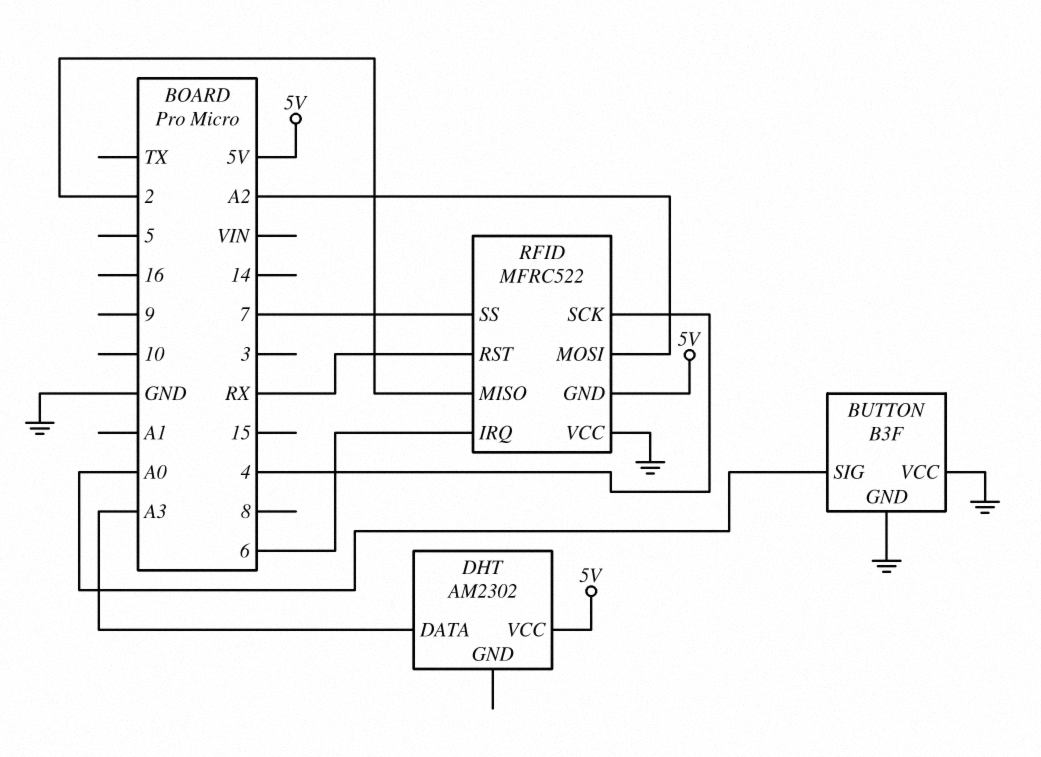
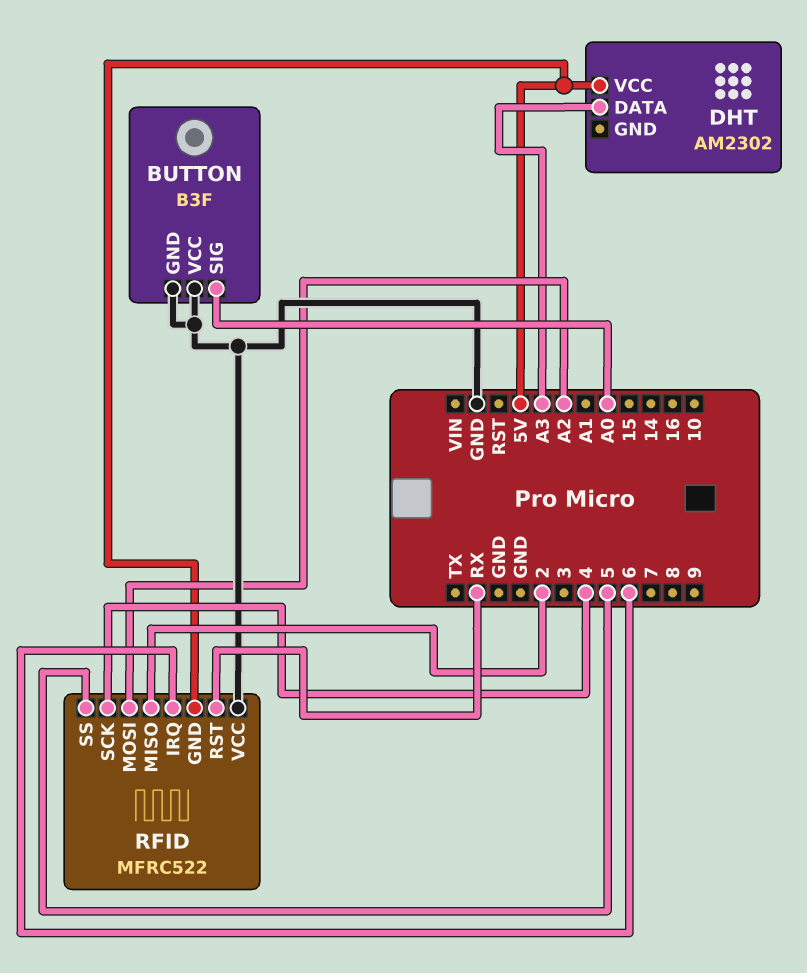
RFID pin SS: 7 -> 5

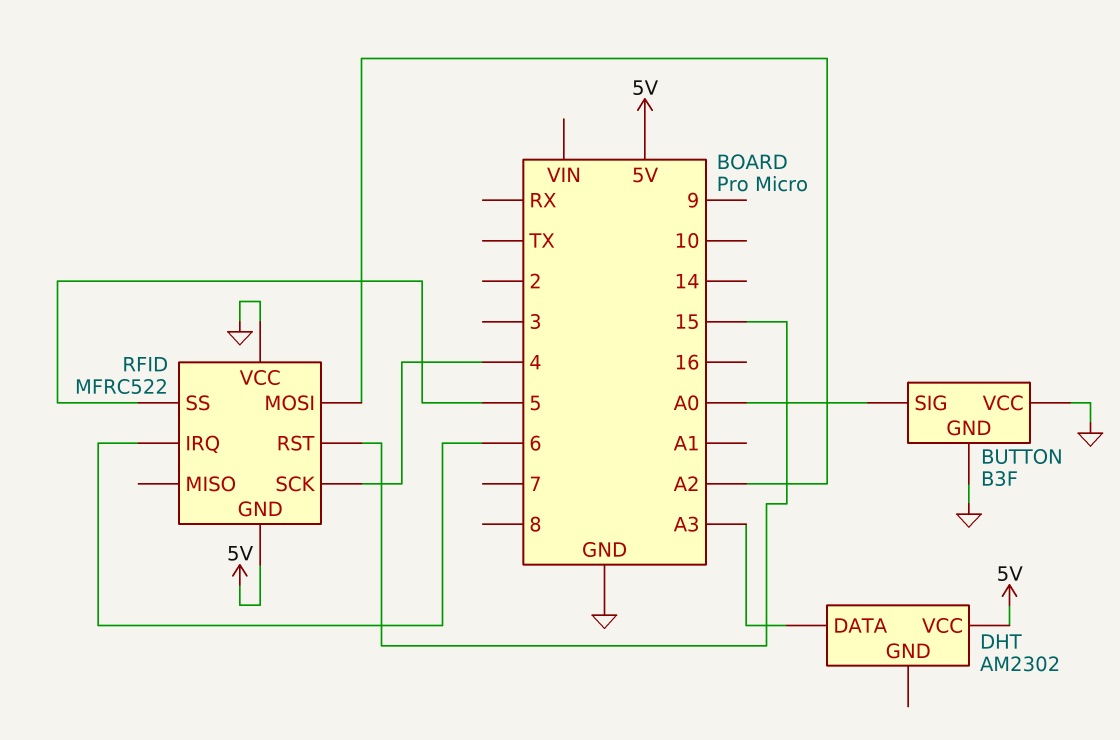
RFID pin MISO: 2 -> none
RFID pin RST: RX -> 15

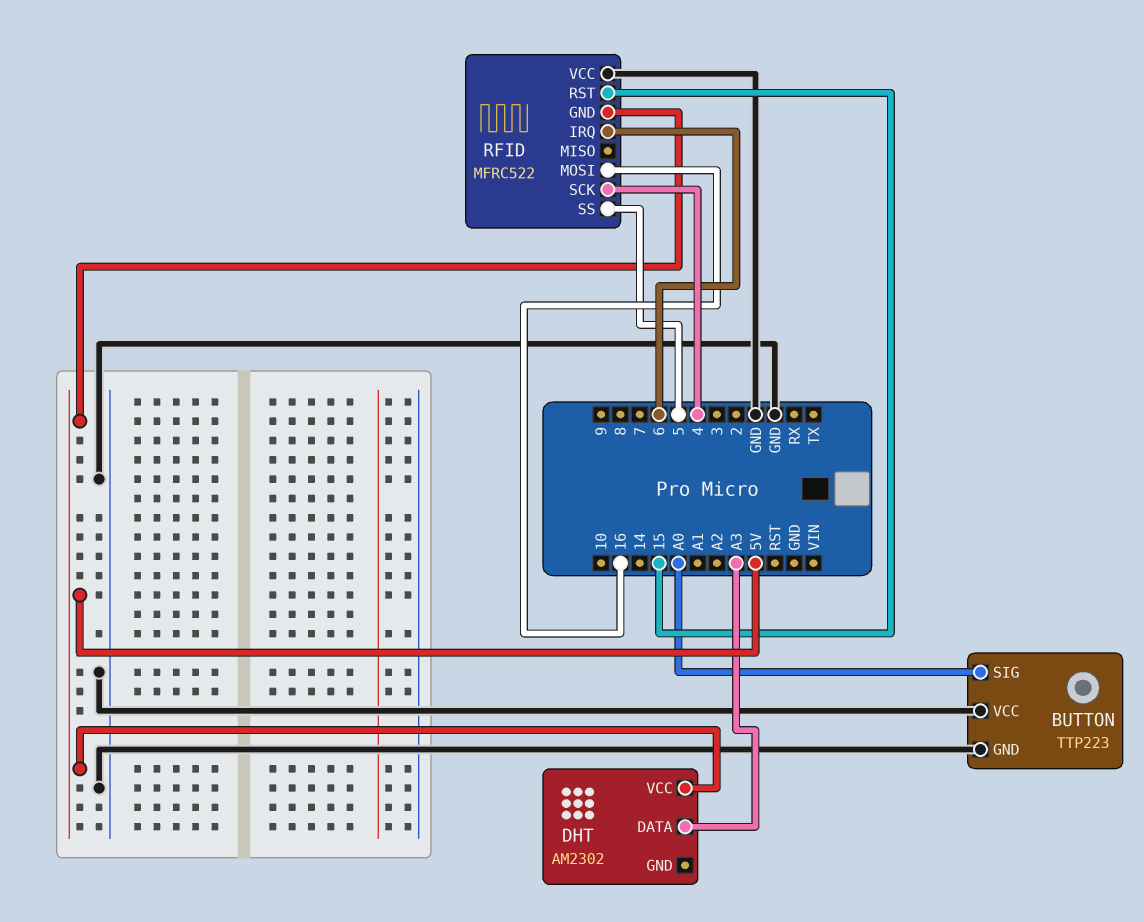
BUTTON: B3F -> TTP223
RFID pin MOSI: A2 -> 16

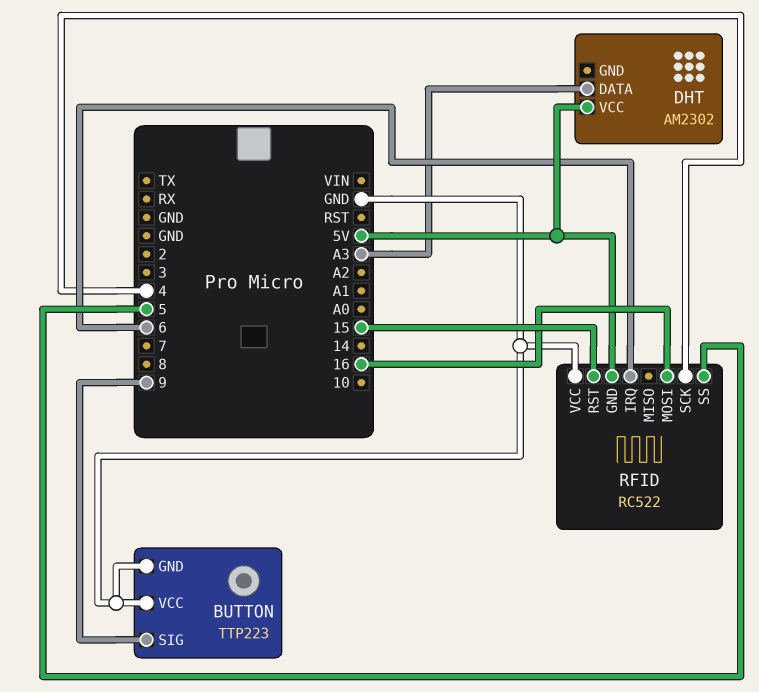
BUTTON pin SIG: A0 -> 9
RFID: MFRC522 -> RC522

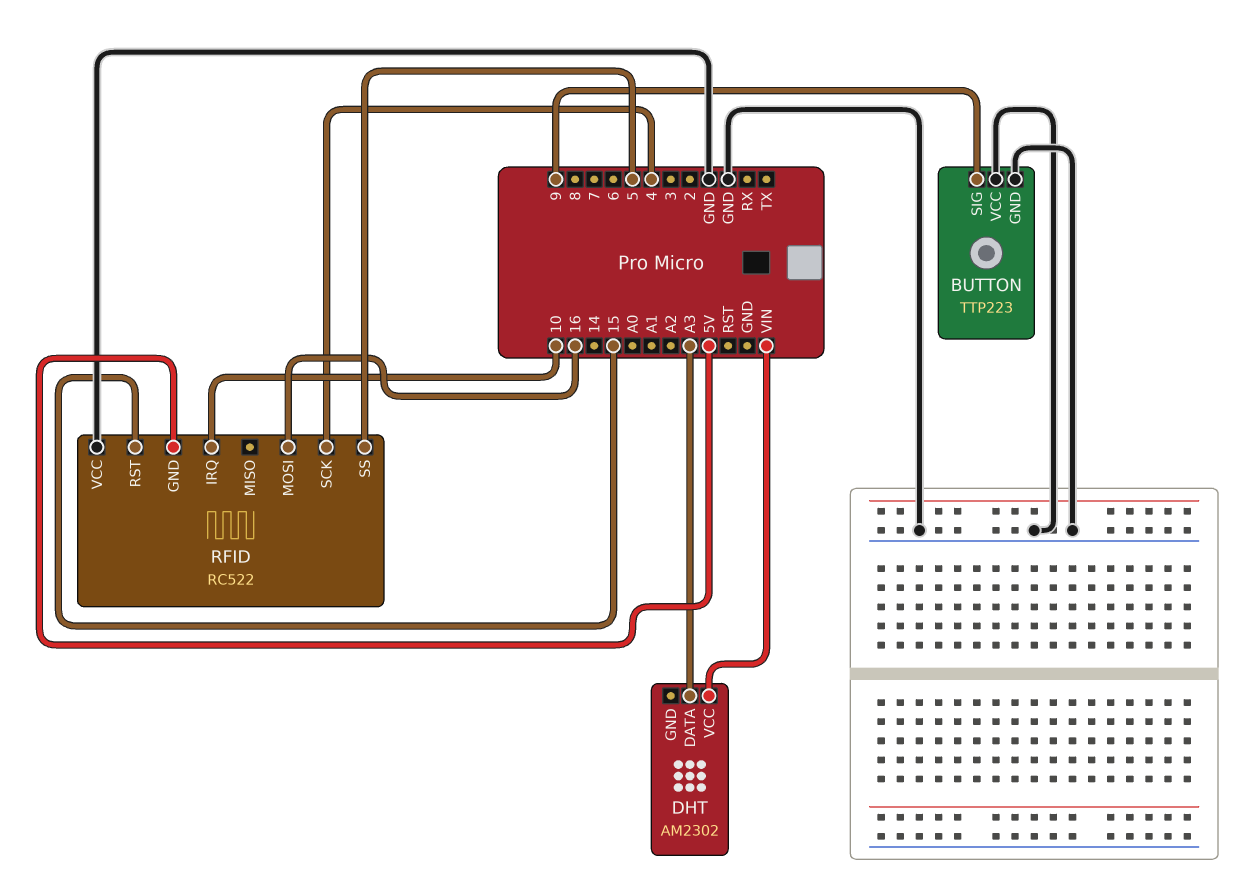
DHT pin VCC: 5V -> VIN
RFID pin IRQ: 6 -> 10

